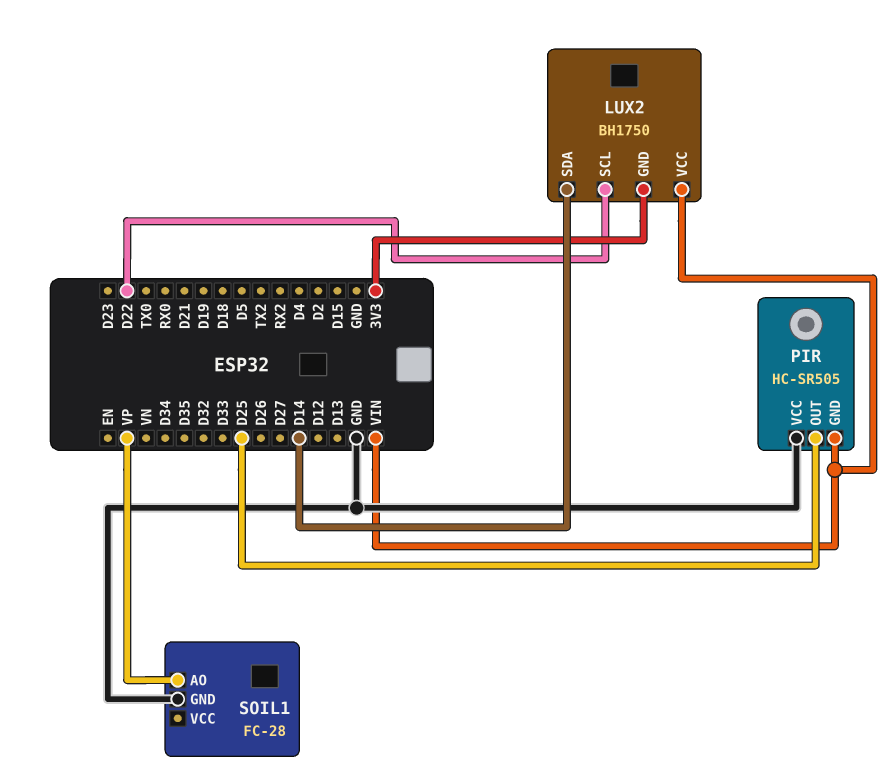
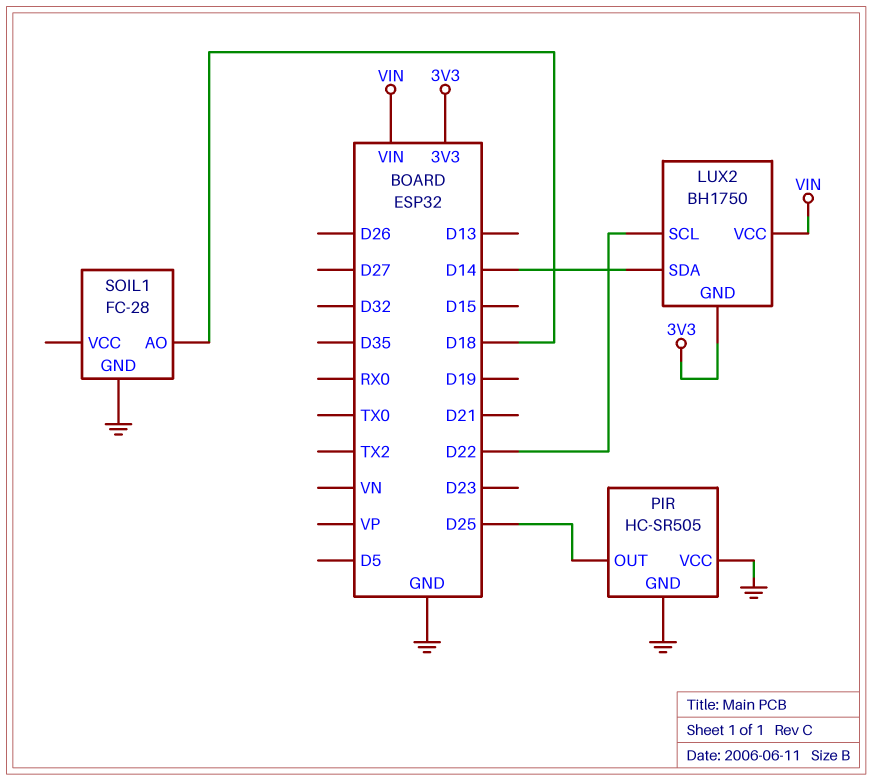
PIR pin GND: VIN -> GND
SOIL1 pin AO: VP -> D18

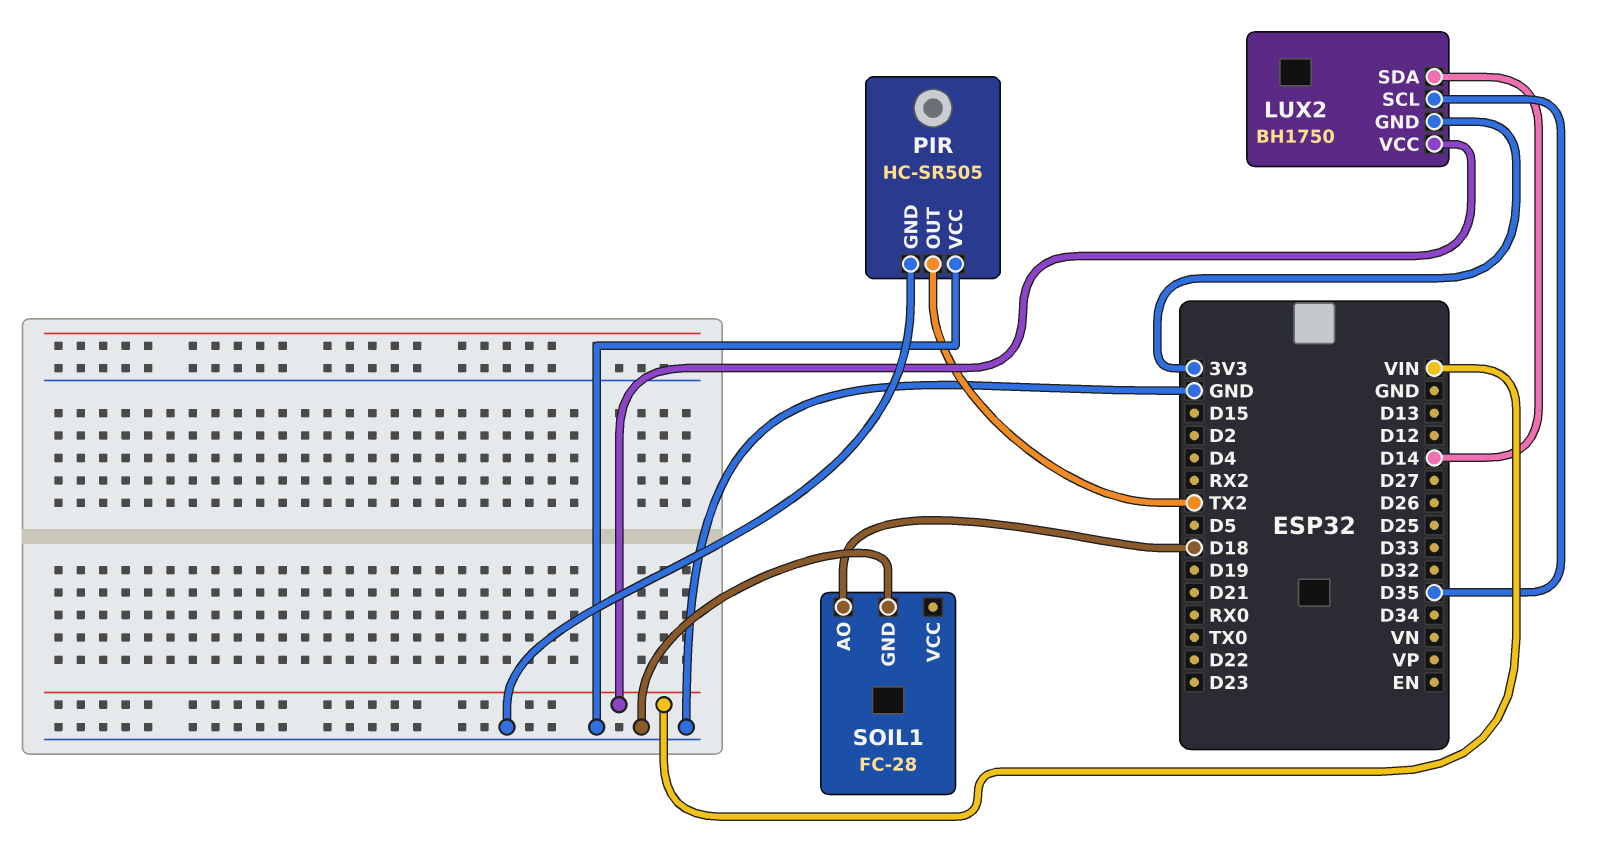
LUX2 pin SCL: D22 -> D35
PIR pin OUT: D25 -> TX2

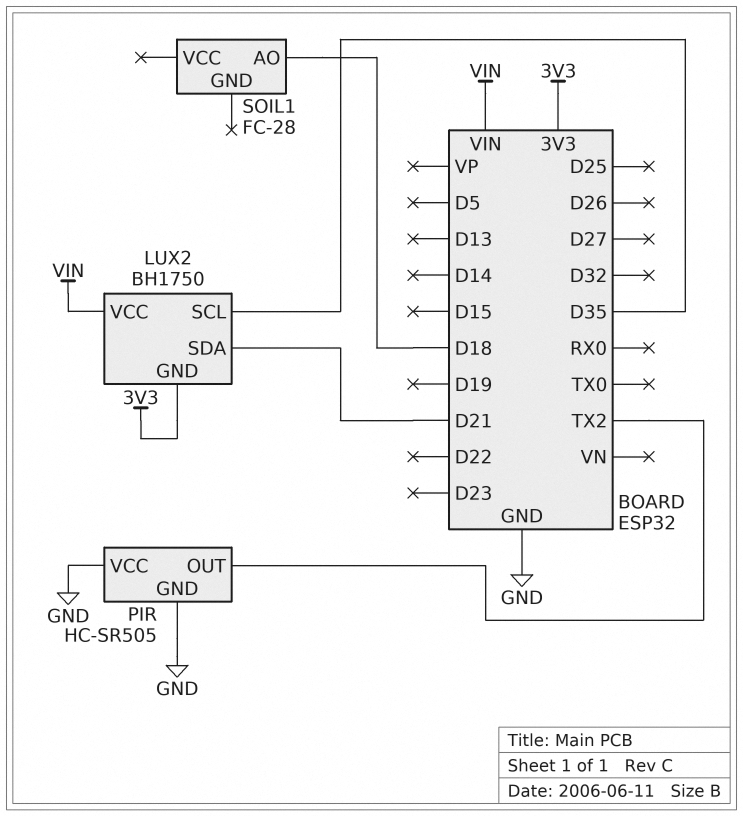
LUX2 pin SDA: D14 -> D21
SOIL1 pin GND: GND -> none

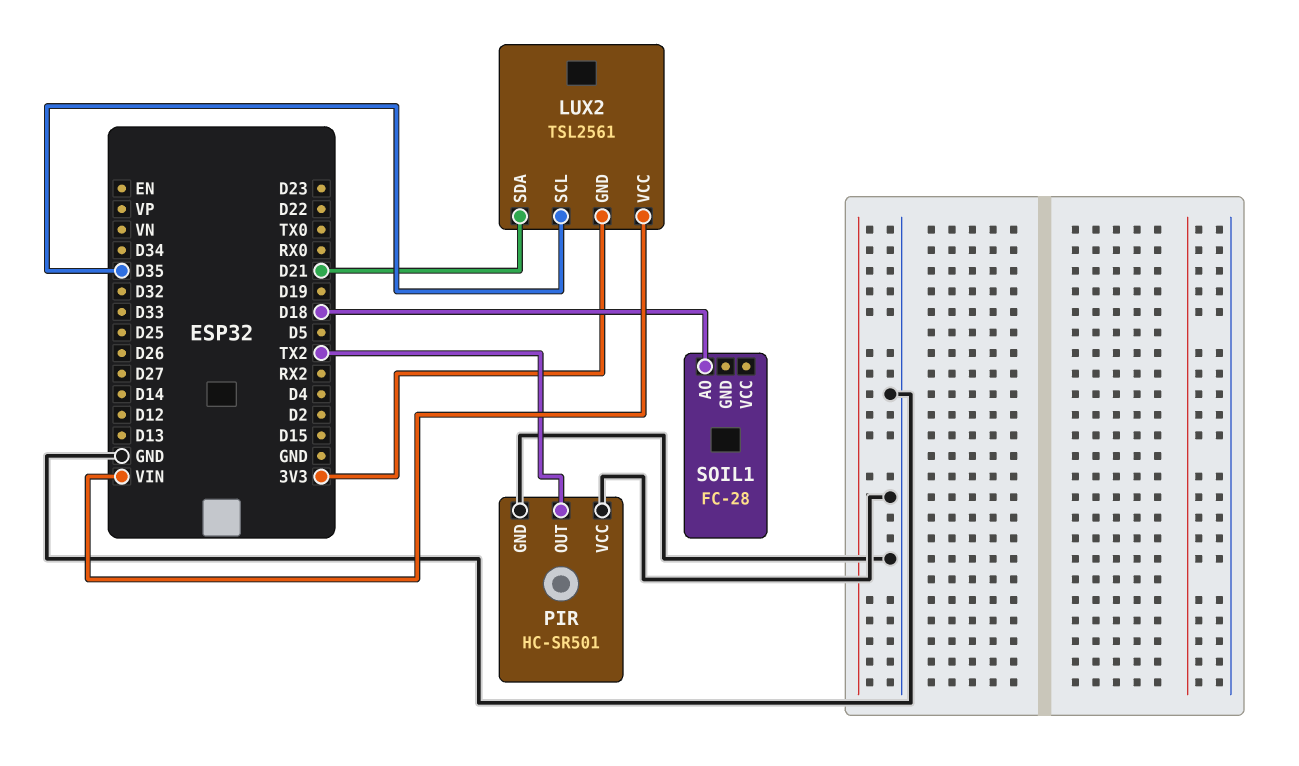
LUX2: BH1750 -> TSL2561
PIR: HC-SR505 -> HC-SR501

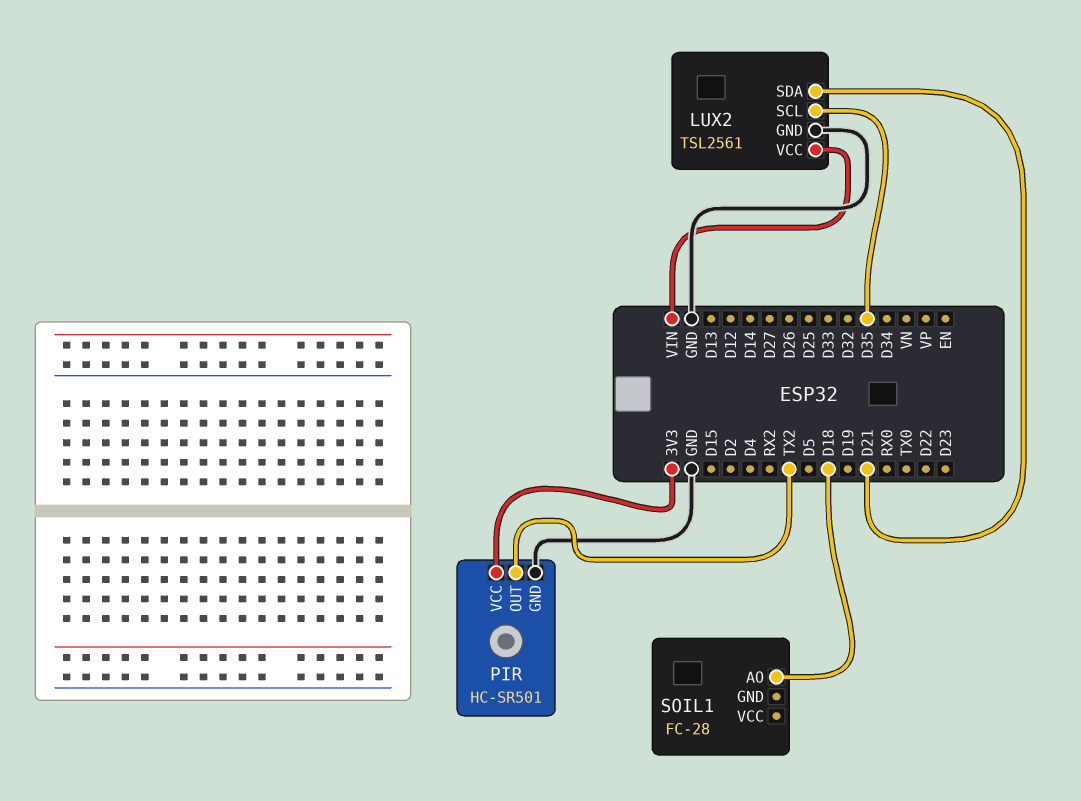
LUX2 pin GND: 3V3 -> GND
PIR pin VCC: GND -> 3V3

